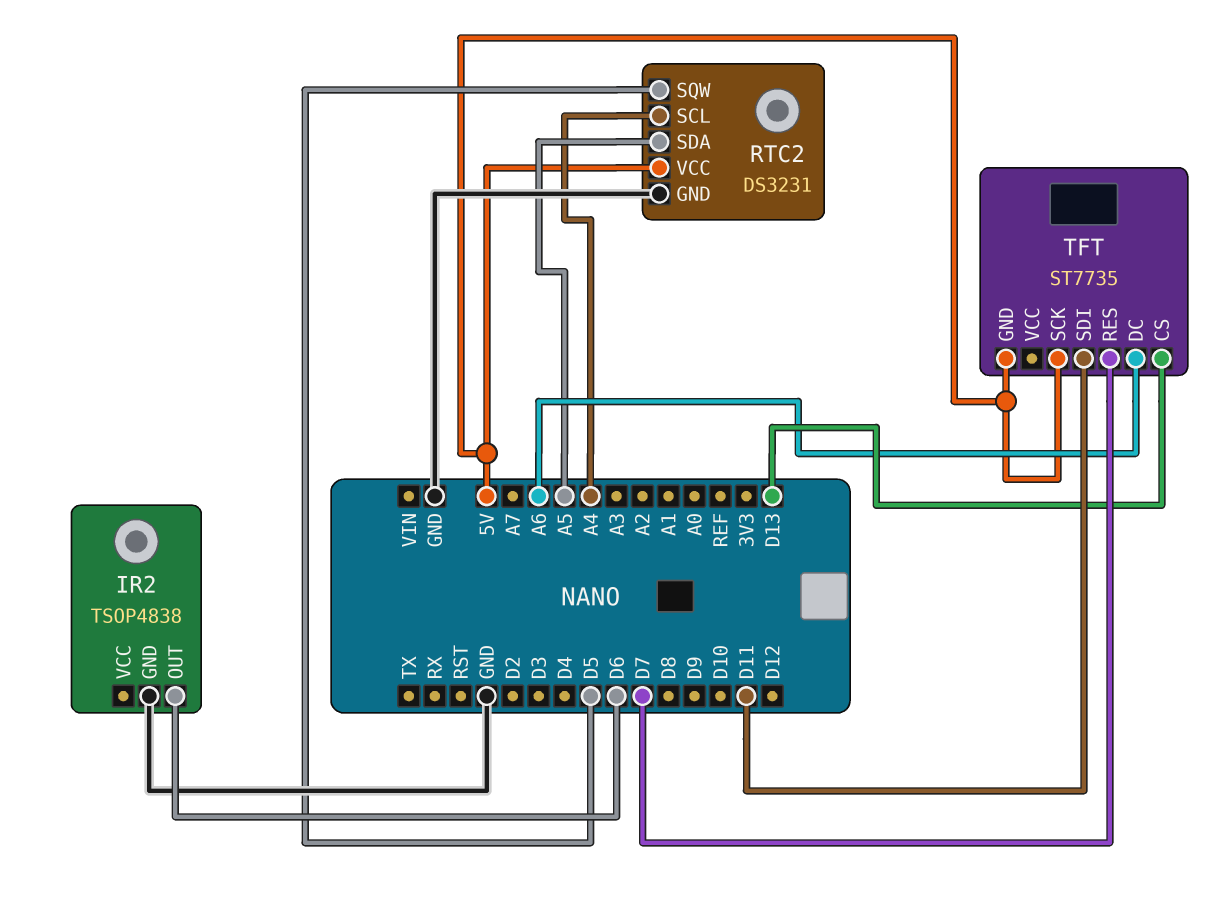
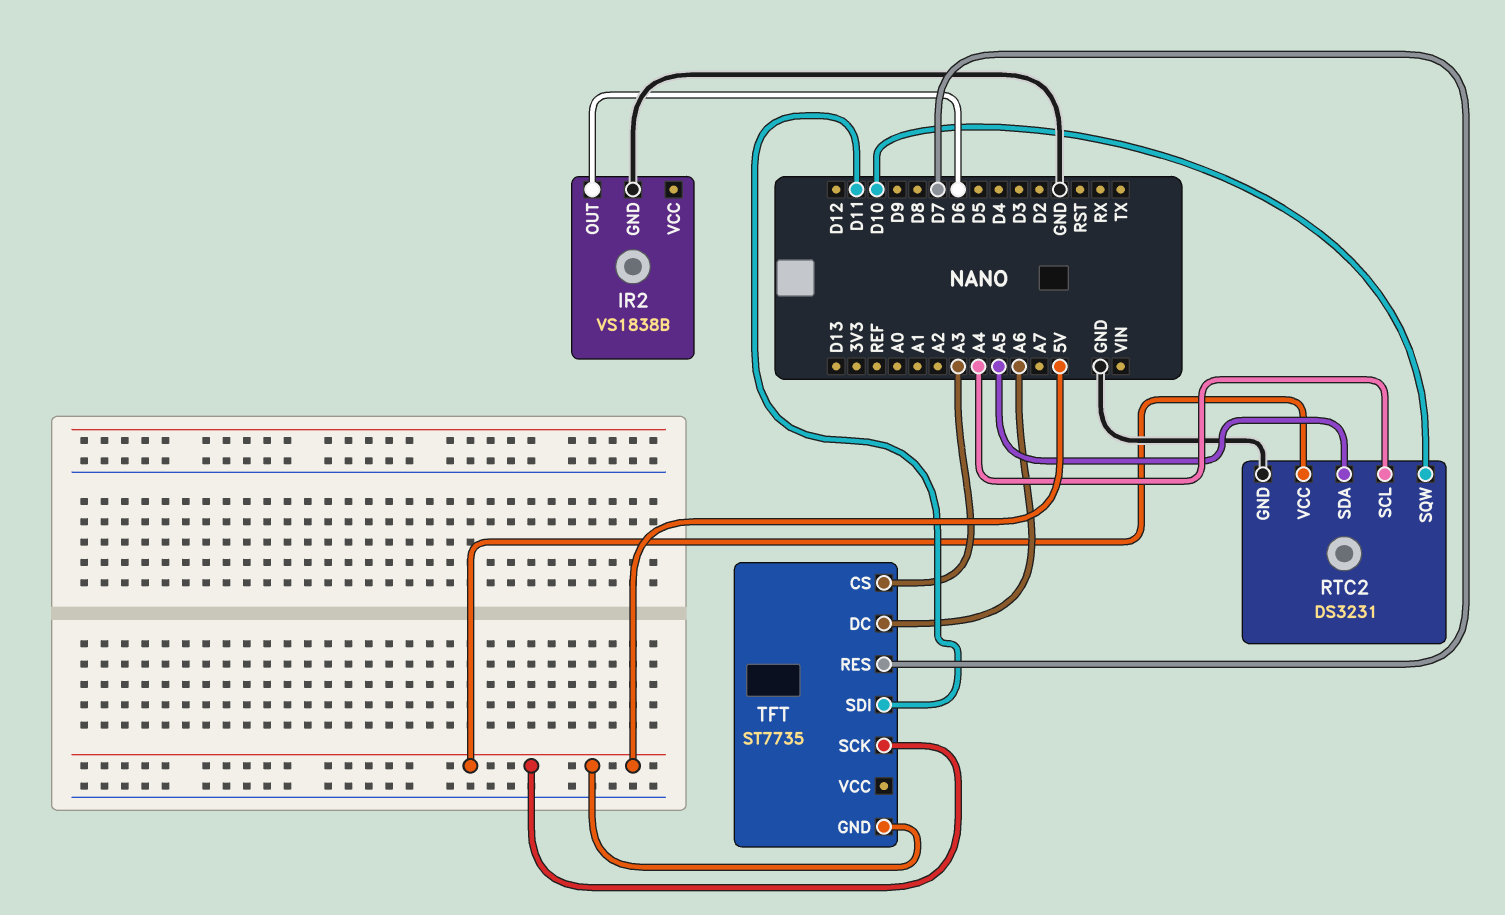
IR2: TSOP4838 -> VS1838B
RTC2 pin SQW: D5 -> D10
TFT pin CS: D13 -> A3

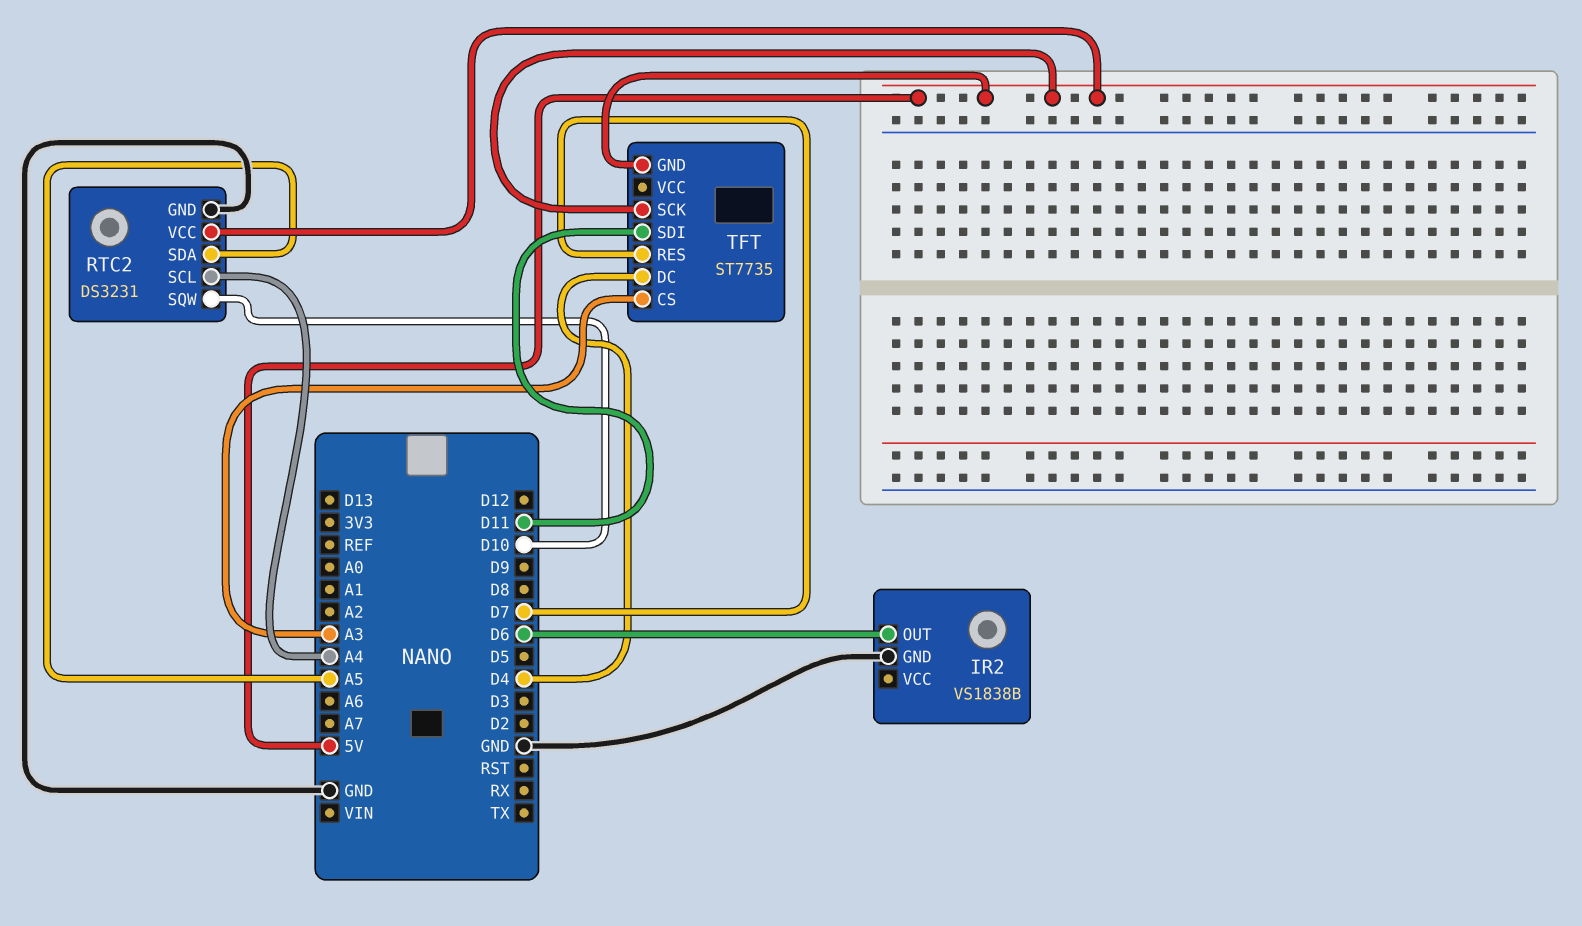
TFT pin DC: A6 -> D4

